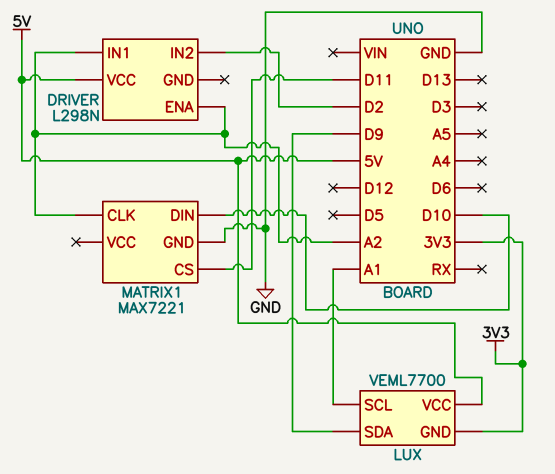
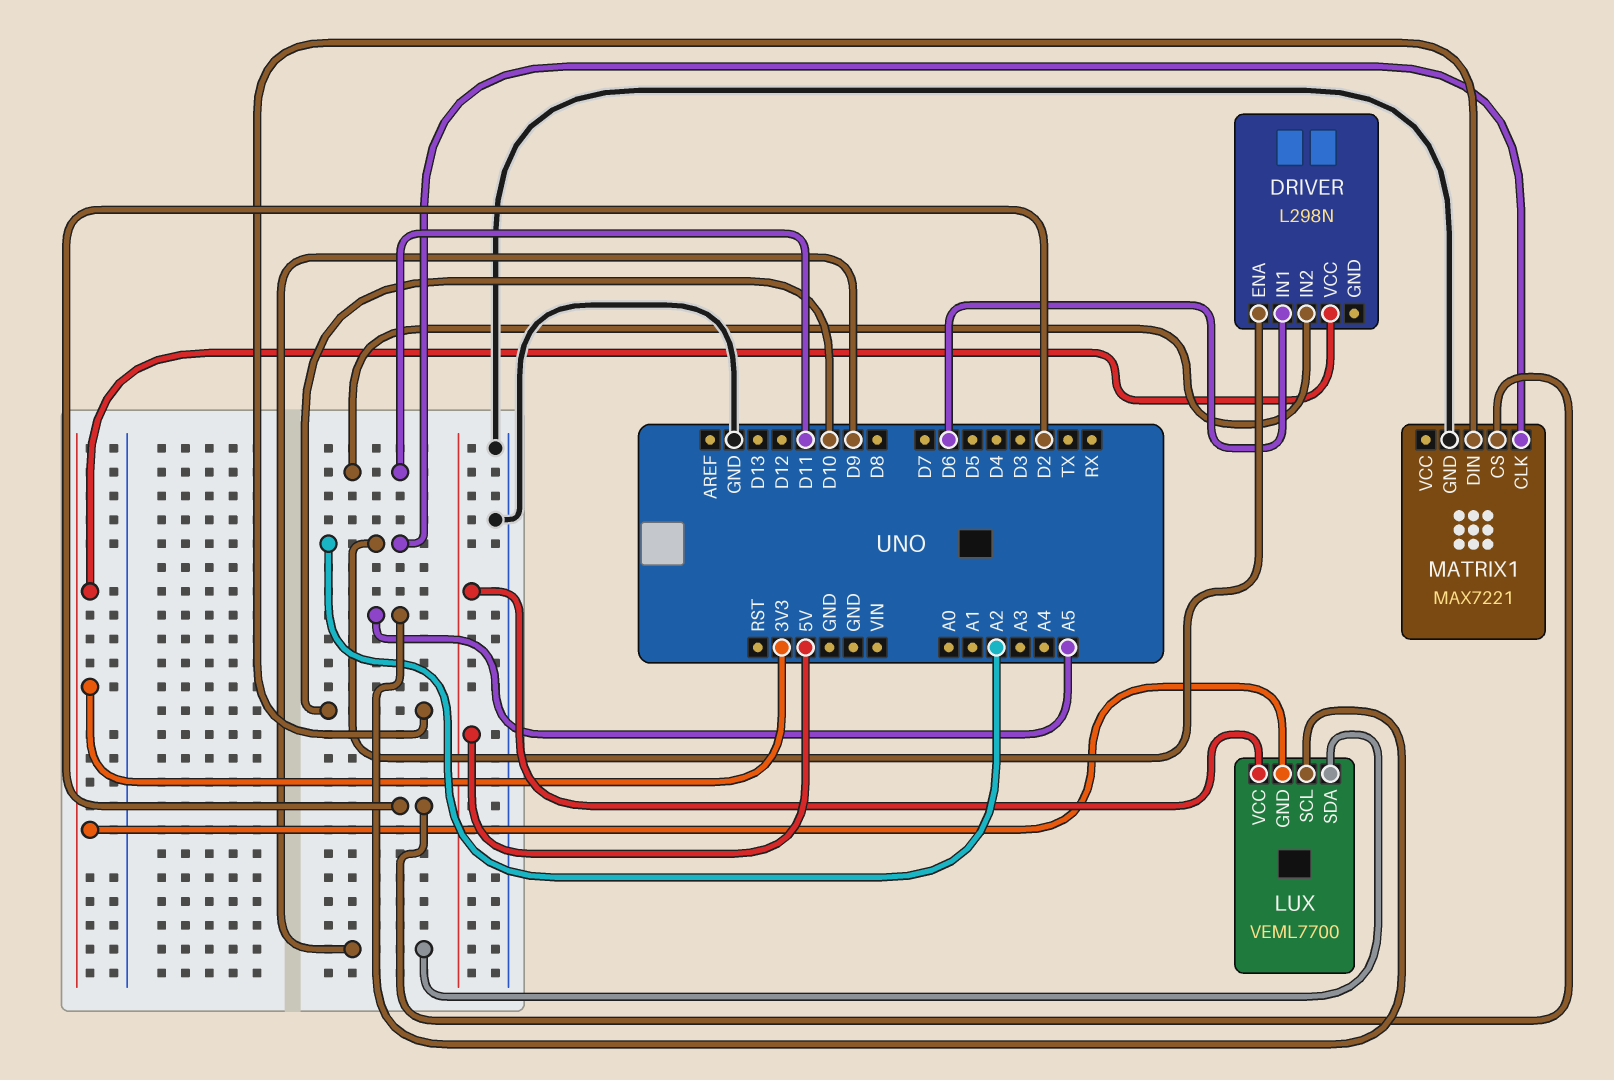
DRIVER pin IN1: A2 -> D6
DRIVER pin IN2: D2 -> D11
DRIVER pin VCC: 5V -> 3V3
LUX pin SCL: A1 -> A5
MATRIX1 pin CS: D11 -> D2

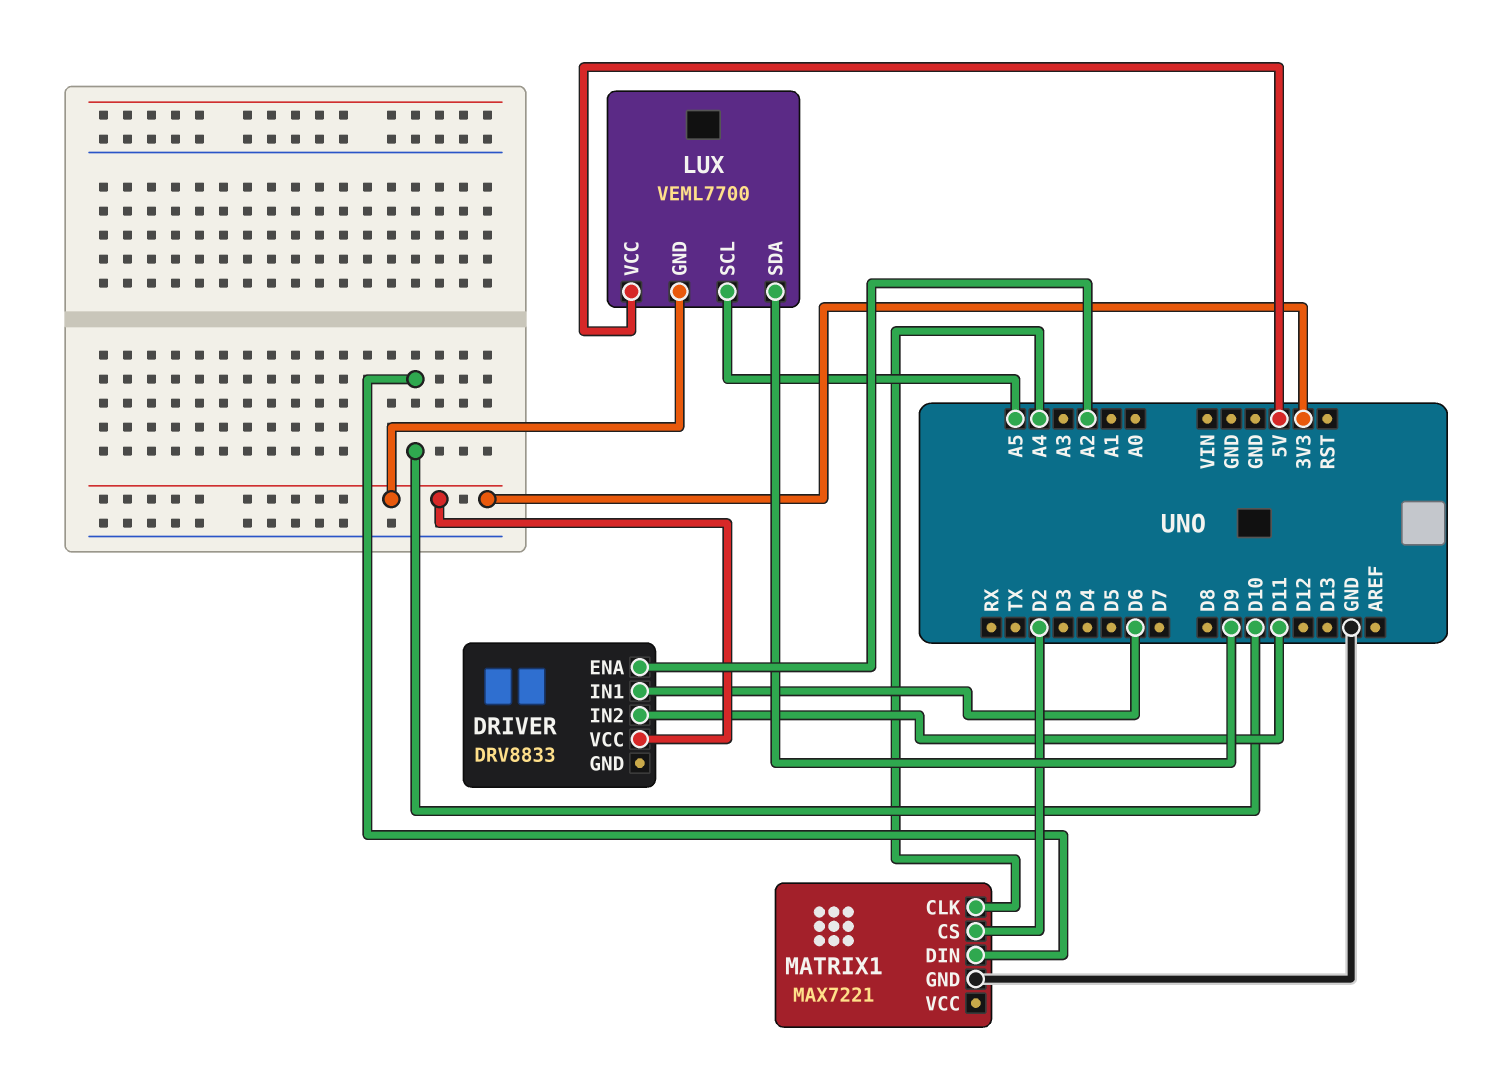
DRIVER: L298N -> DRV8833
MATRIX1 pin CLK: A2 -> A4

